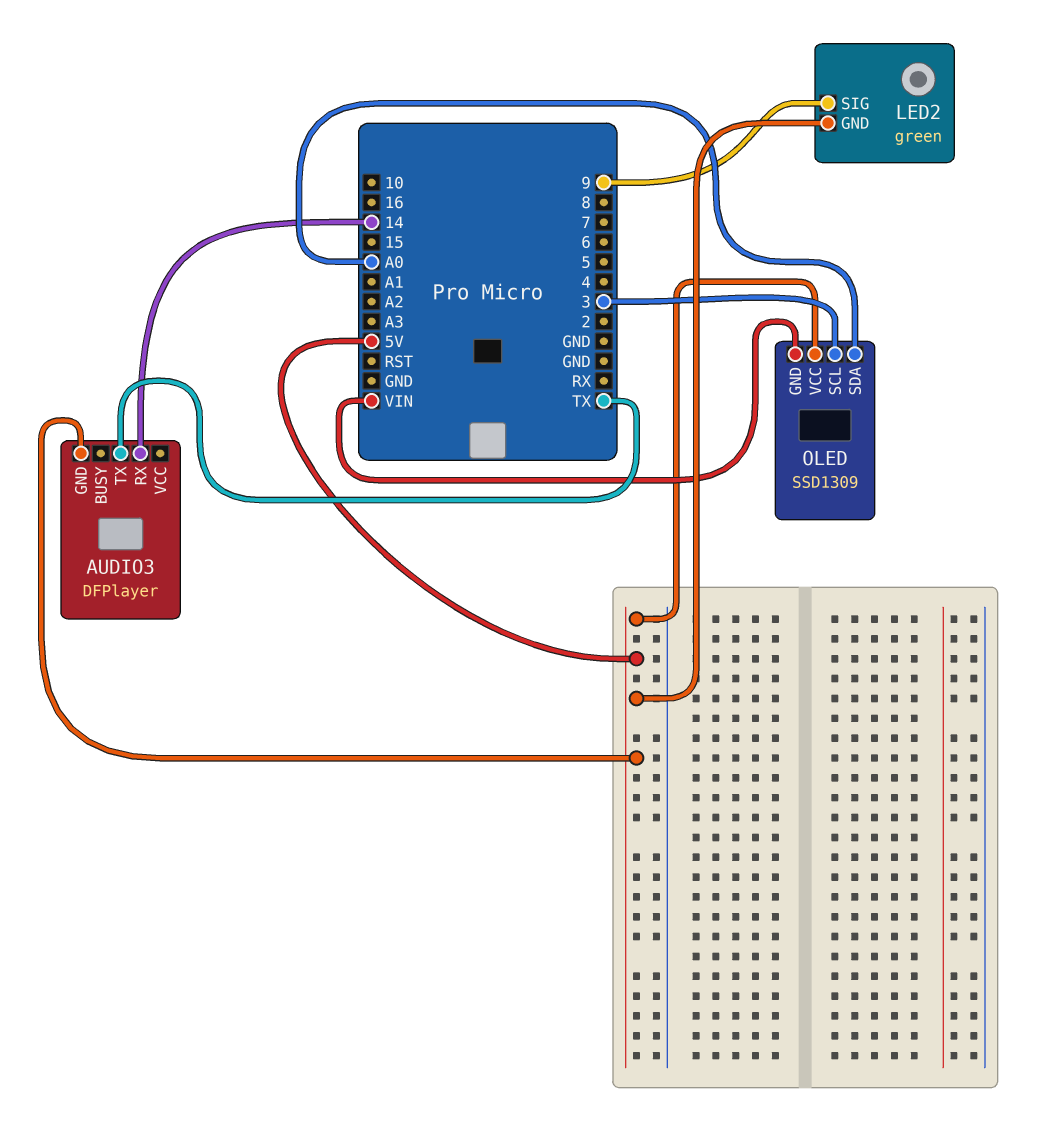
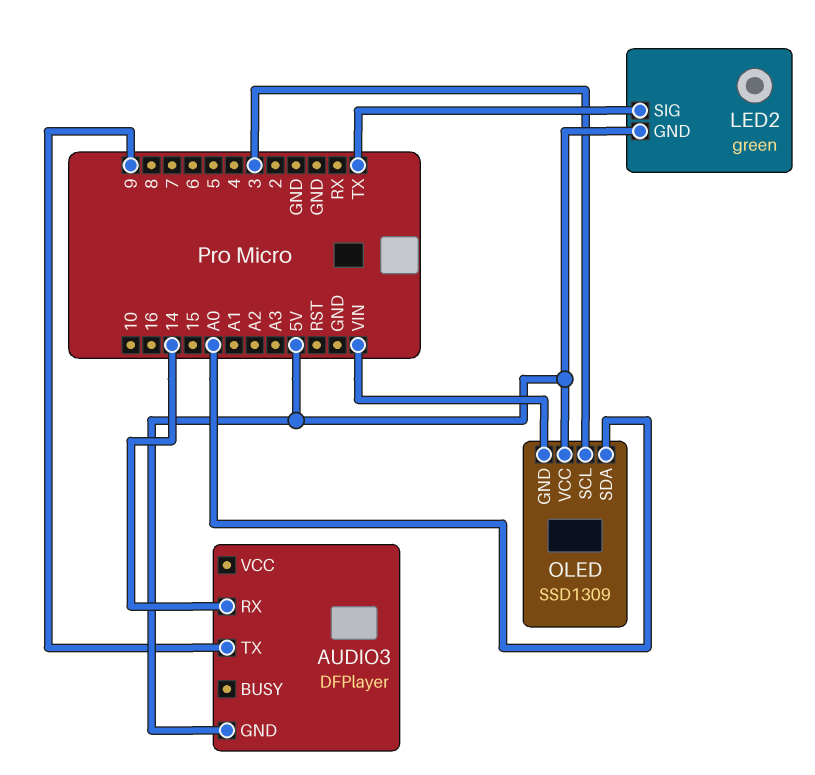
AUDIO3 pin TX: TX -> 9
LED2 pin SIG: 9 -> TX

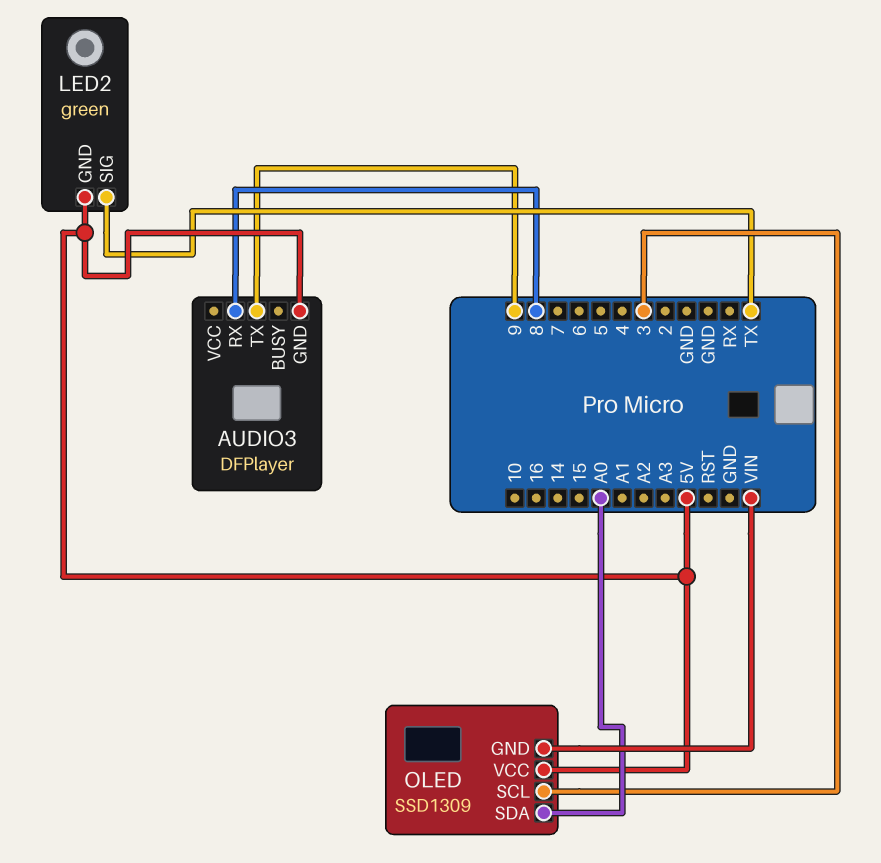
AUDIO3 pin RX: 14 -> 8

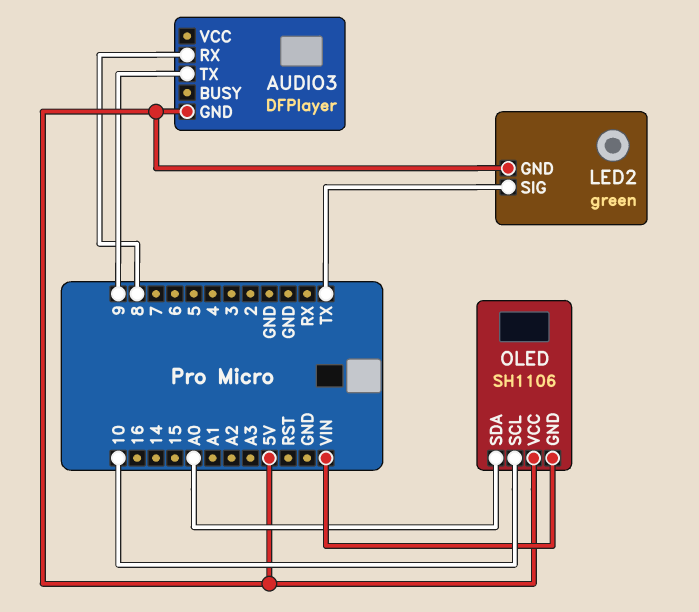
OLED: SSD1309 -> SH1106
OLED pin SCL: 3 -> 10

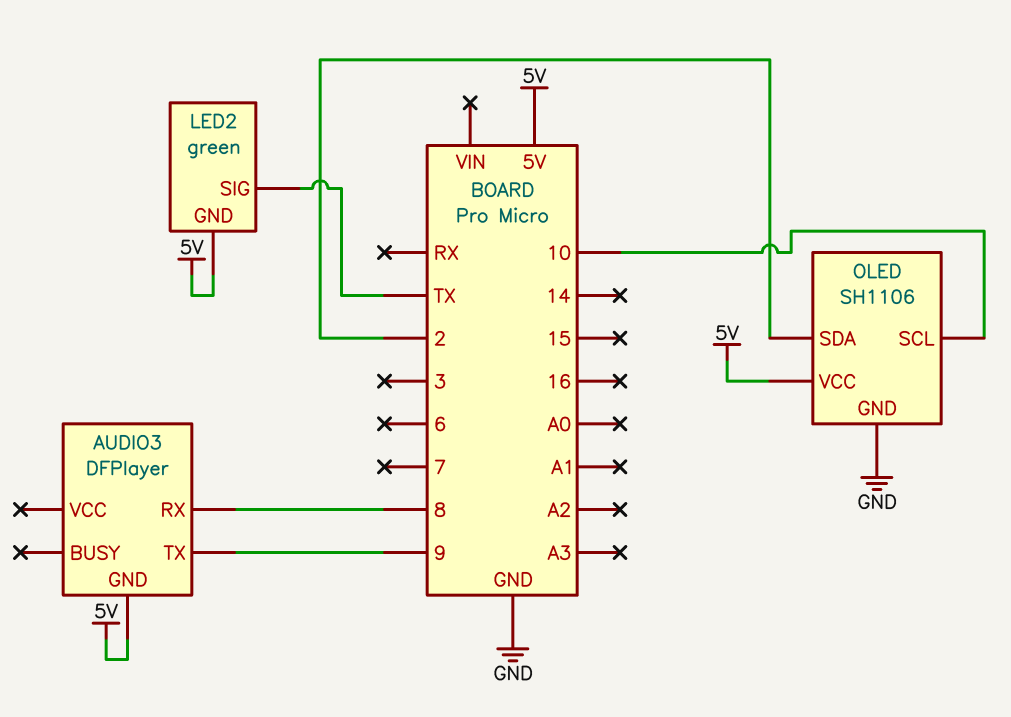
OLED pin GND: VIN -> GND
OLED pin SDA: A0 -> 2

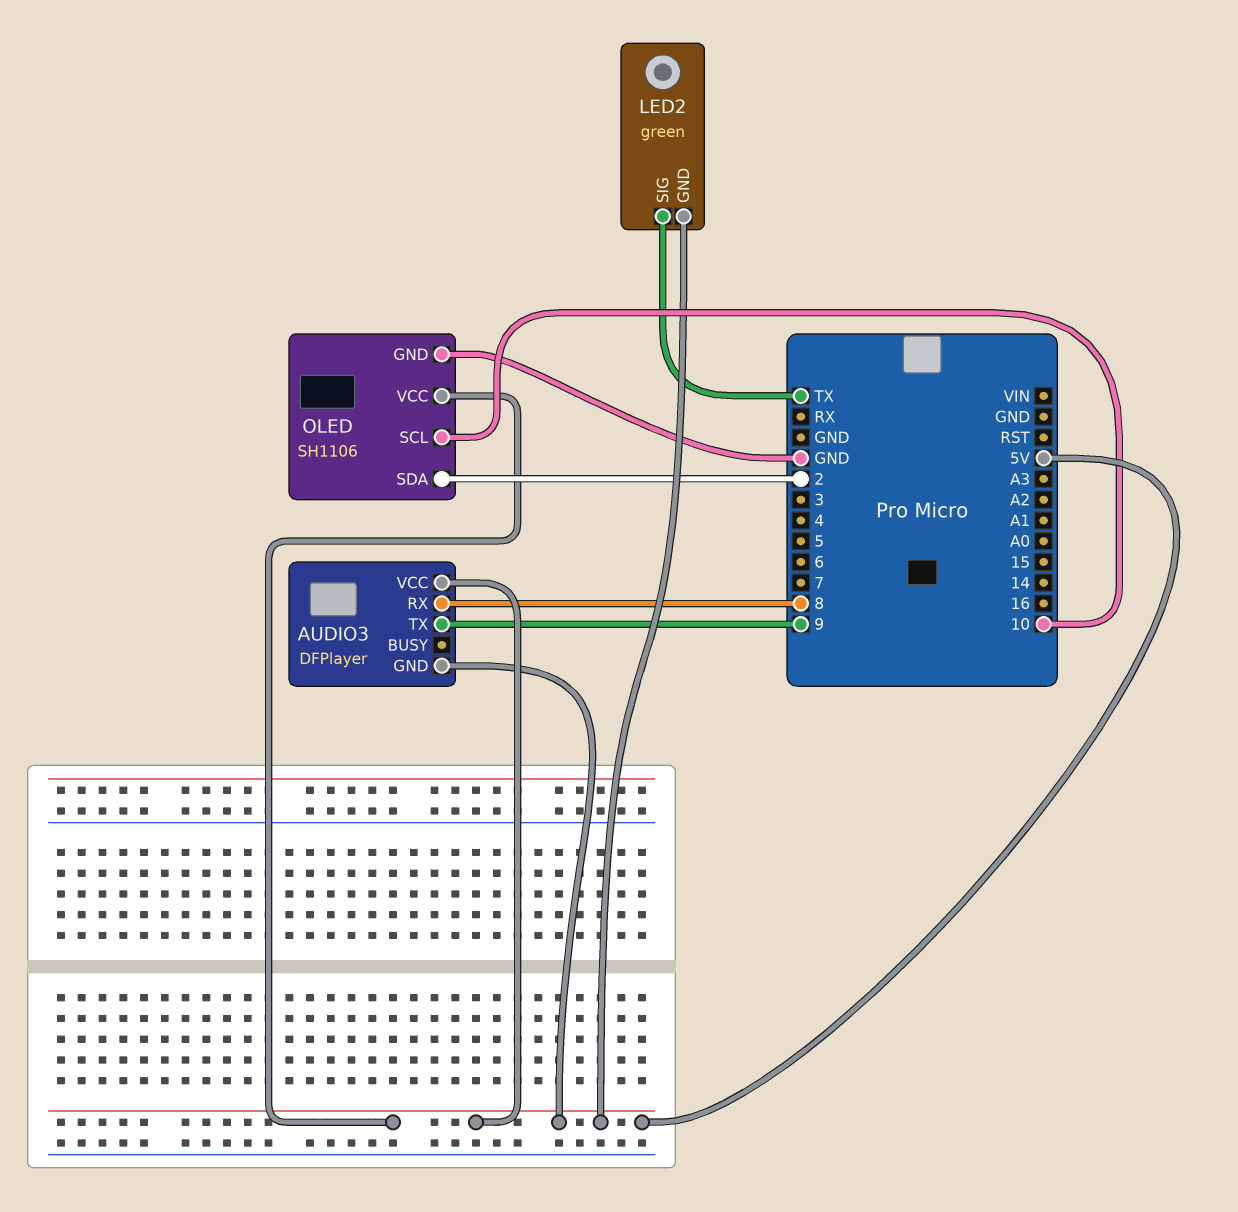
AUDIO3 pin VCC: none -> 5V

